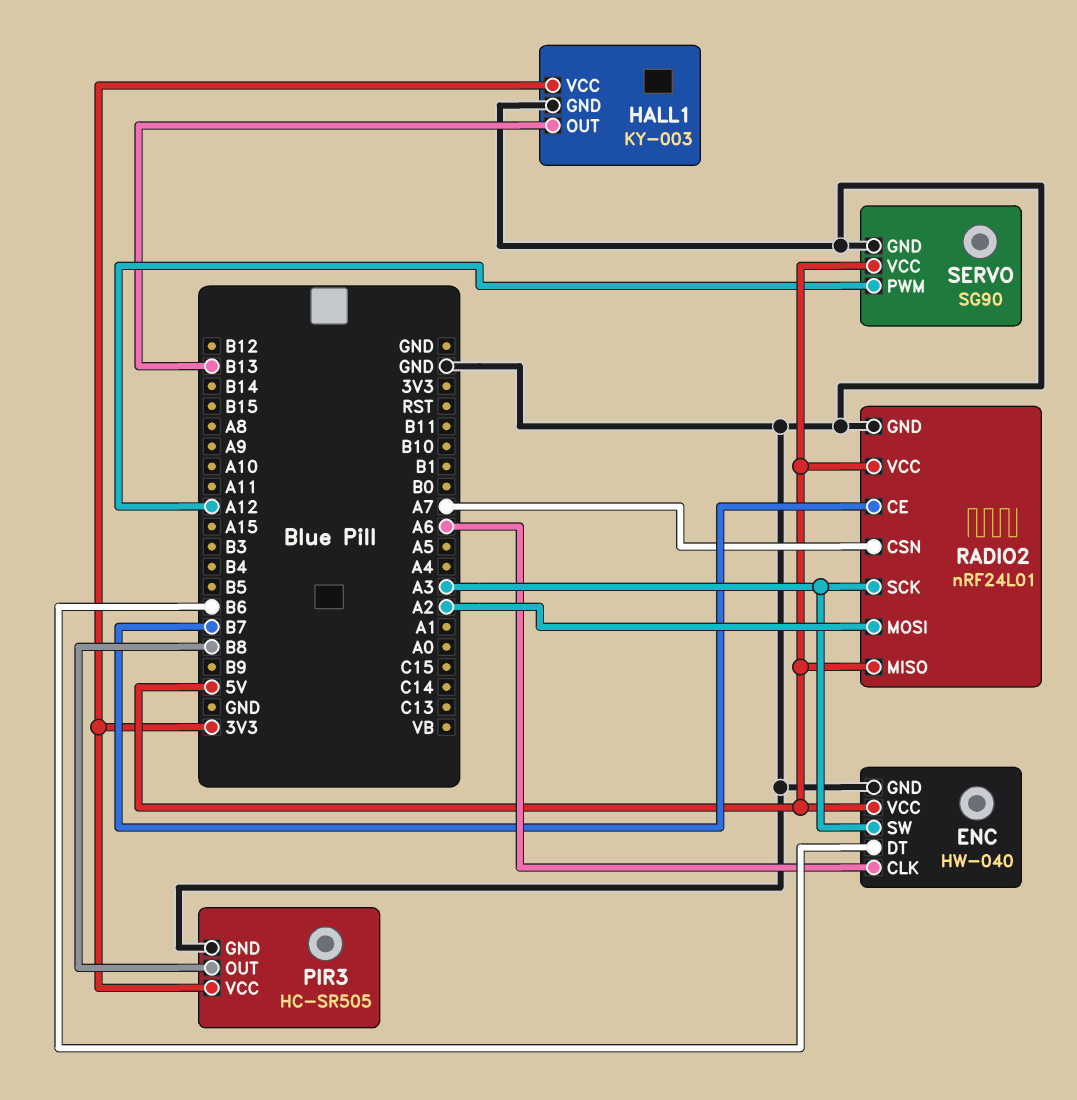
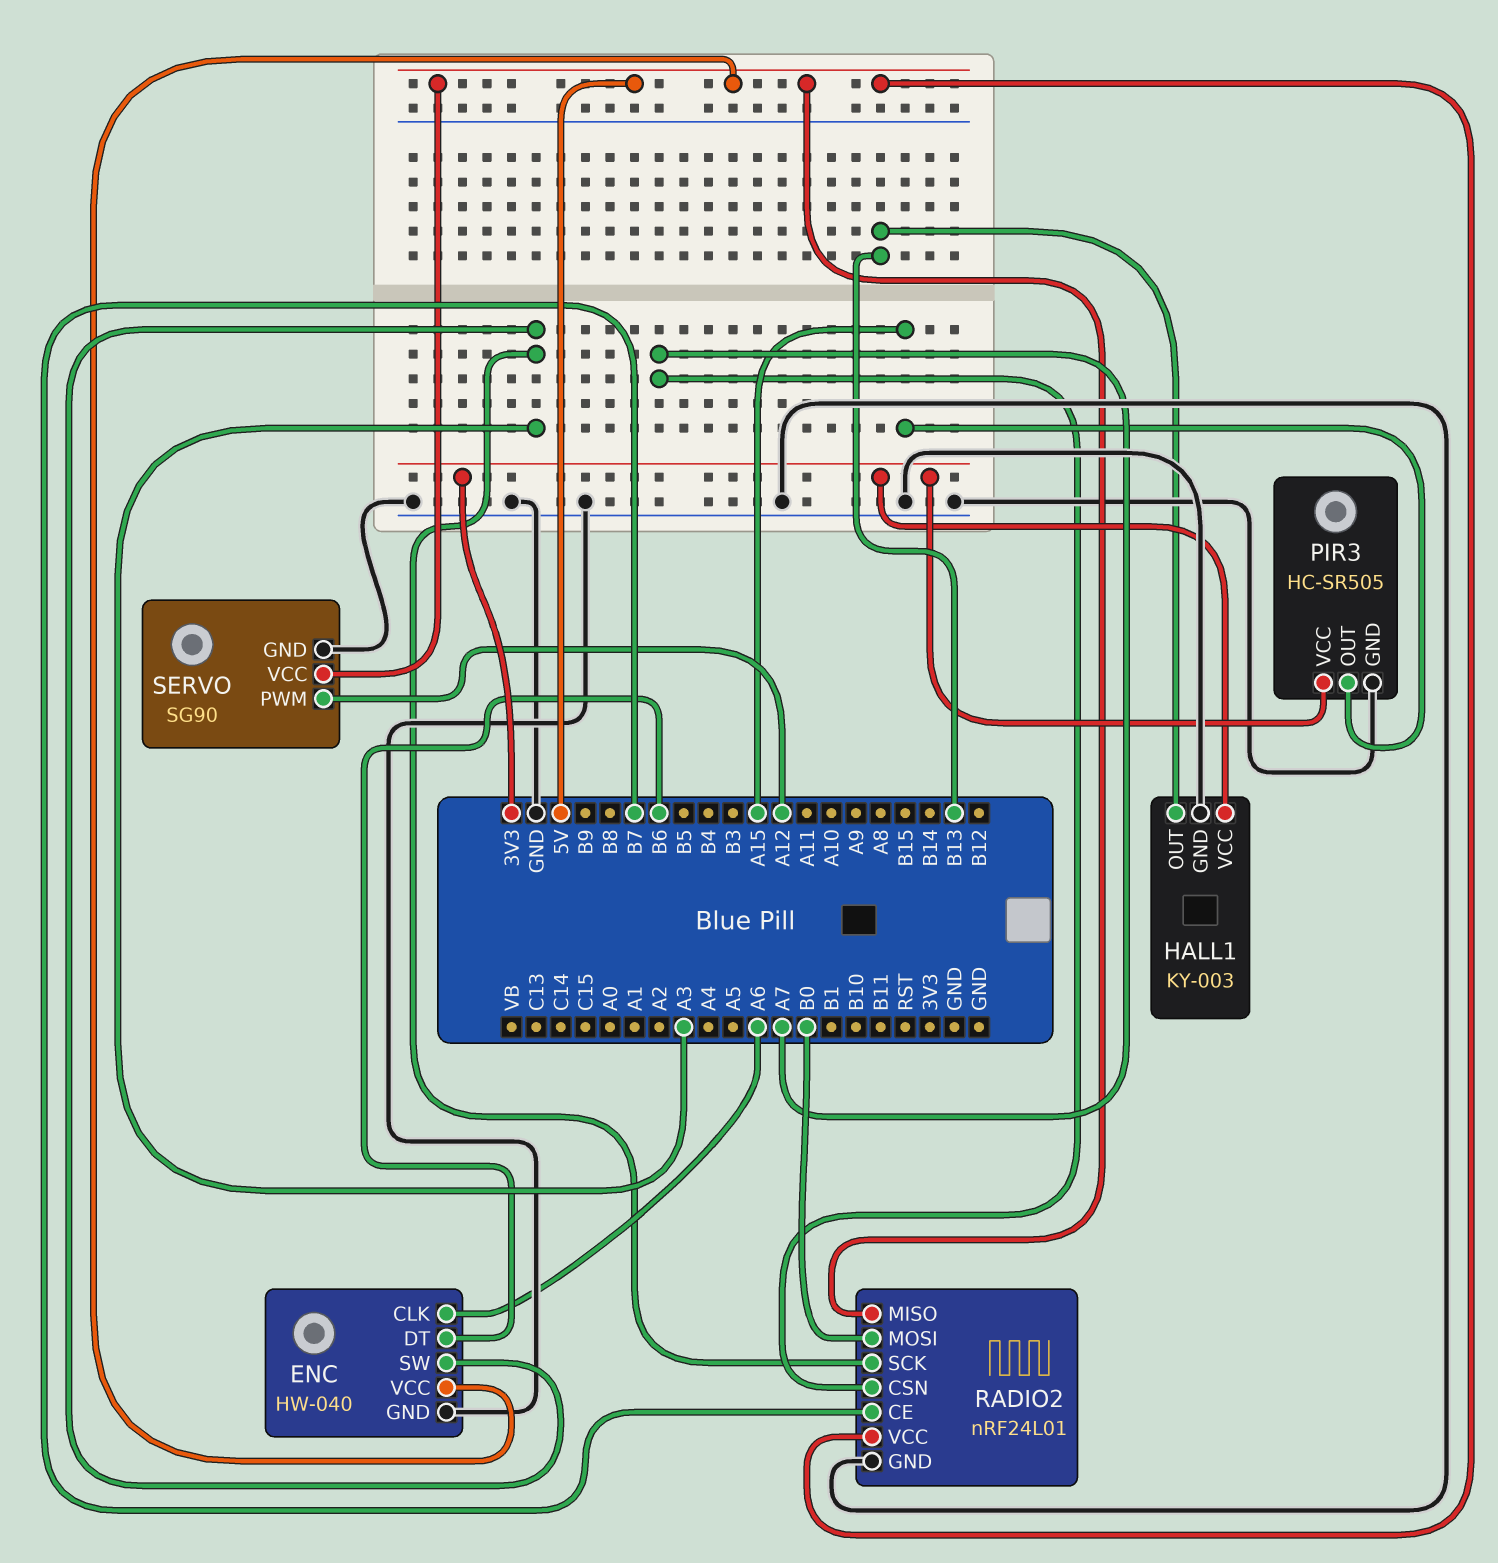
PIR3 pin OUT: B8 -> A15
RADIO2 pin MOSI: A2 -> B0

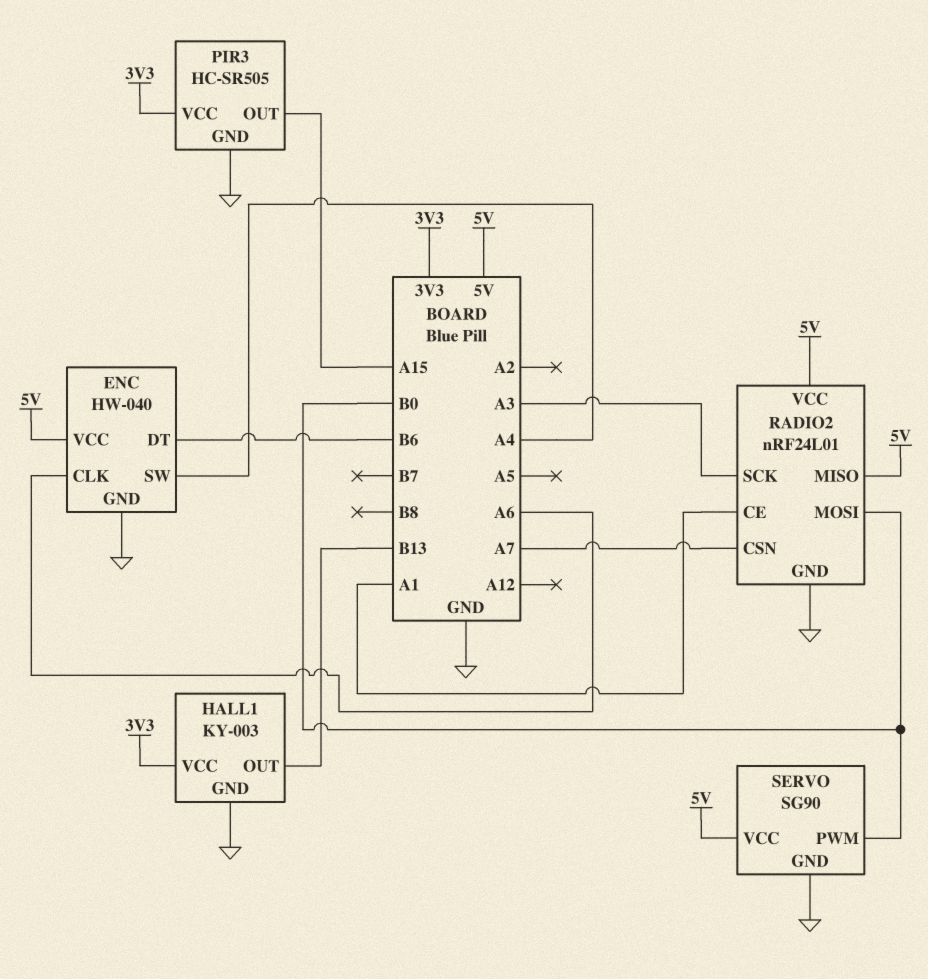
ENC pin SW: A3 -> A4
RADIO2 pin CE: B7 -> A1
SERVO pin PWM: A12 -> B0

